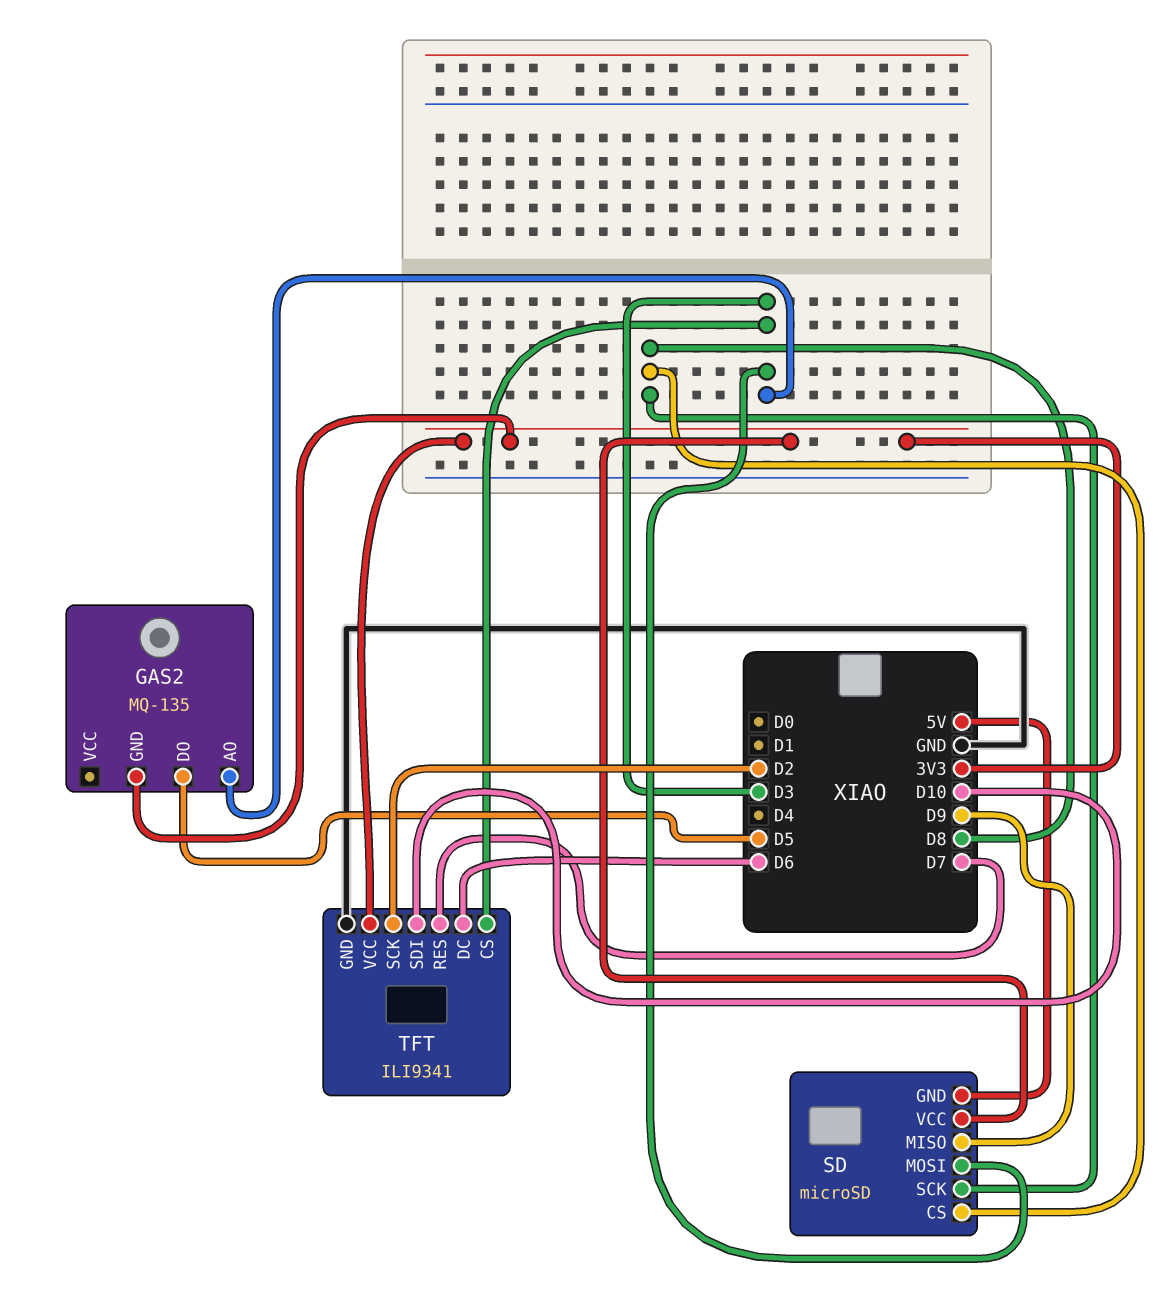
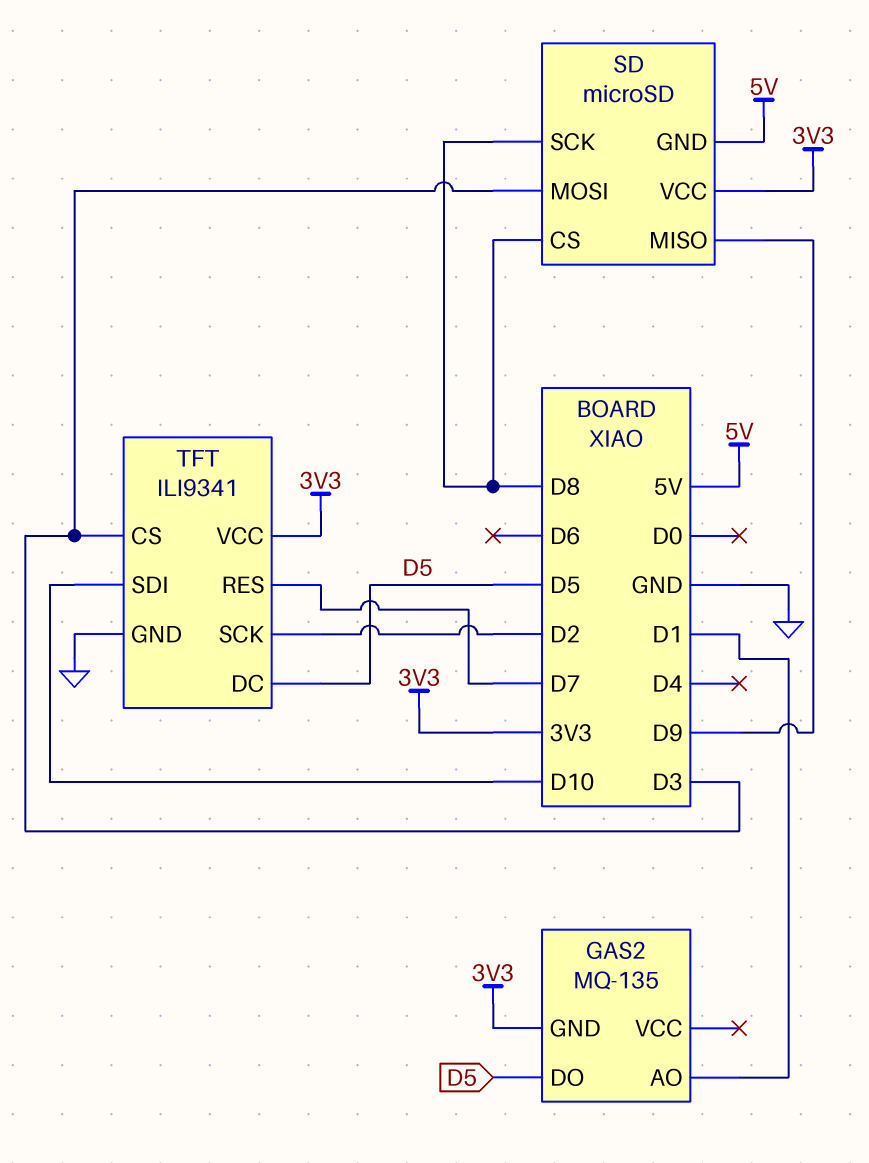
GAS2 pin AO: D3 -> D1
TFT pin DC: D6 -> D5

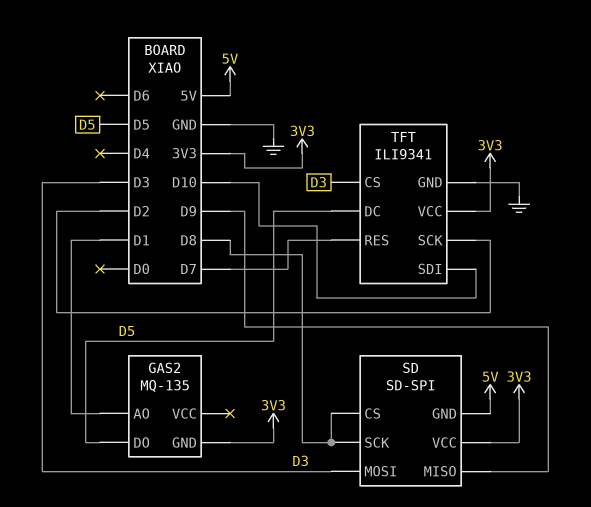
SD: microSD -> SD-SPI

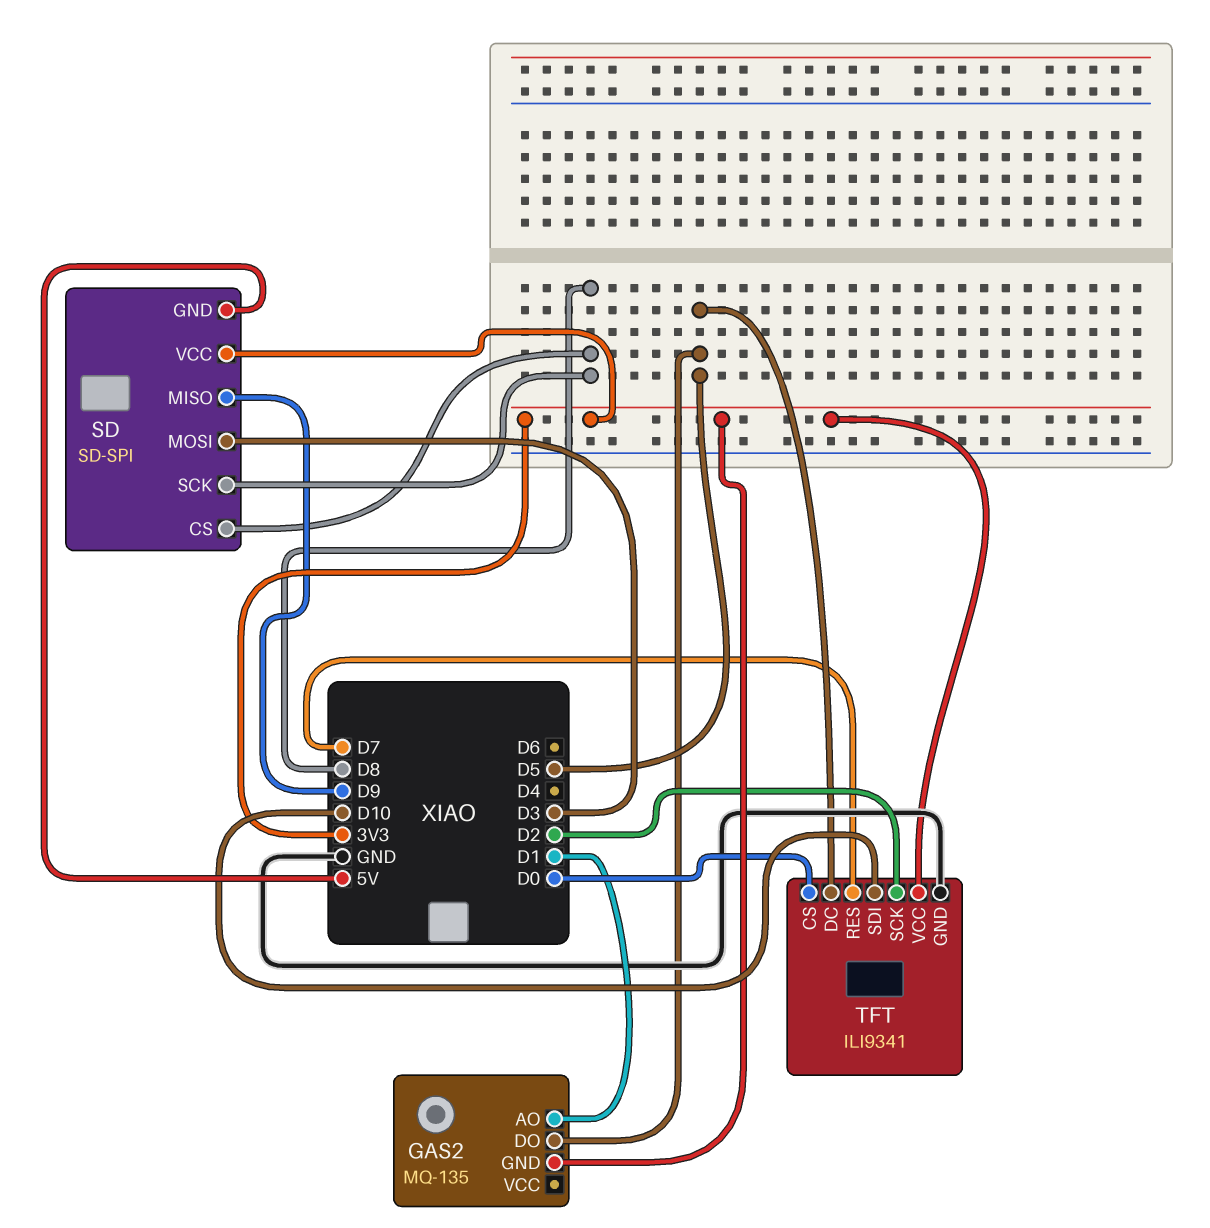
TFT pin CS: D3 -> D0

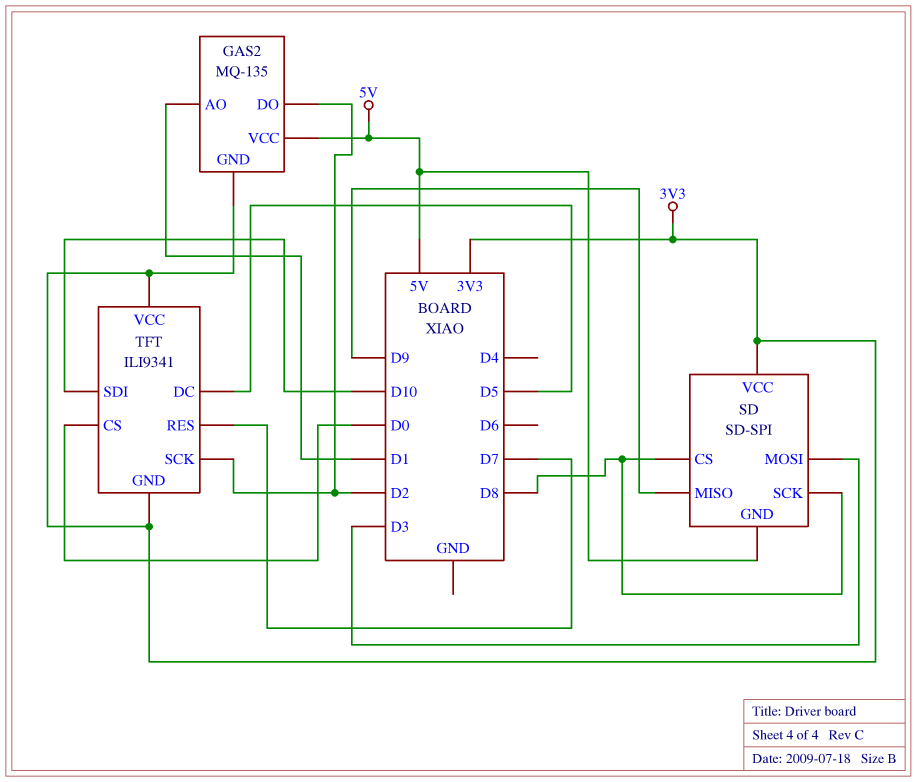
GAS2 pin DO: D5 -> D2
GAS2 pin VCC: none -> 5V
TFT pin GND: GND -> 3V3

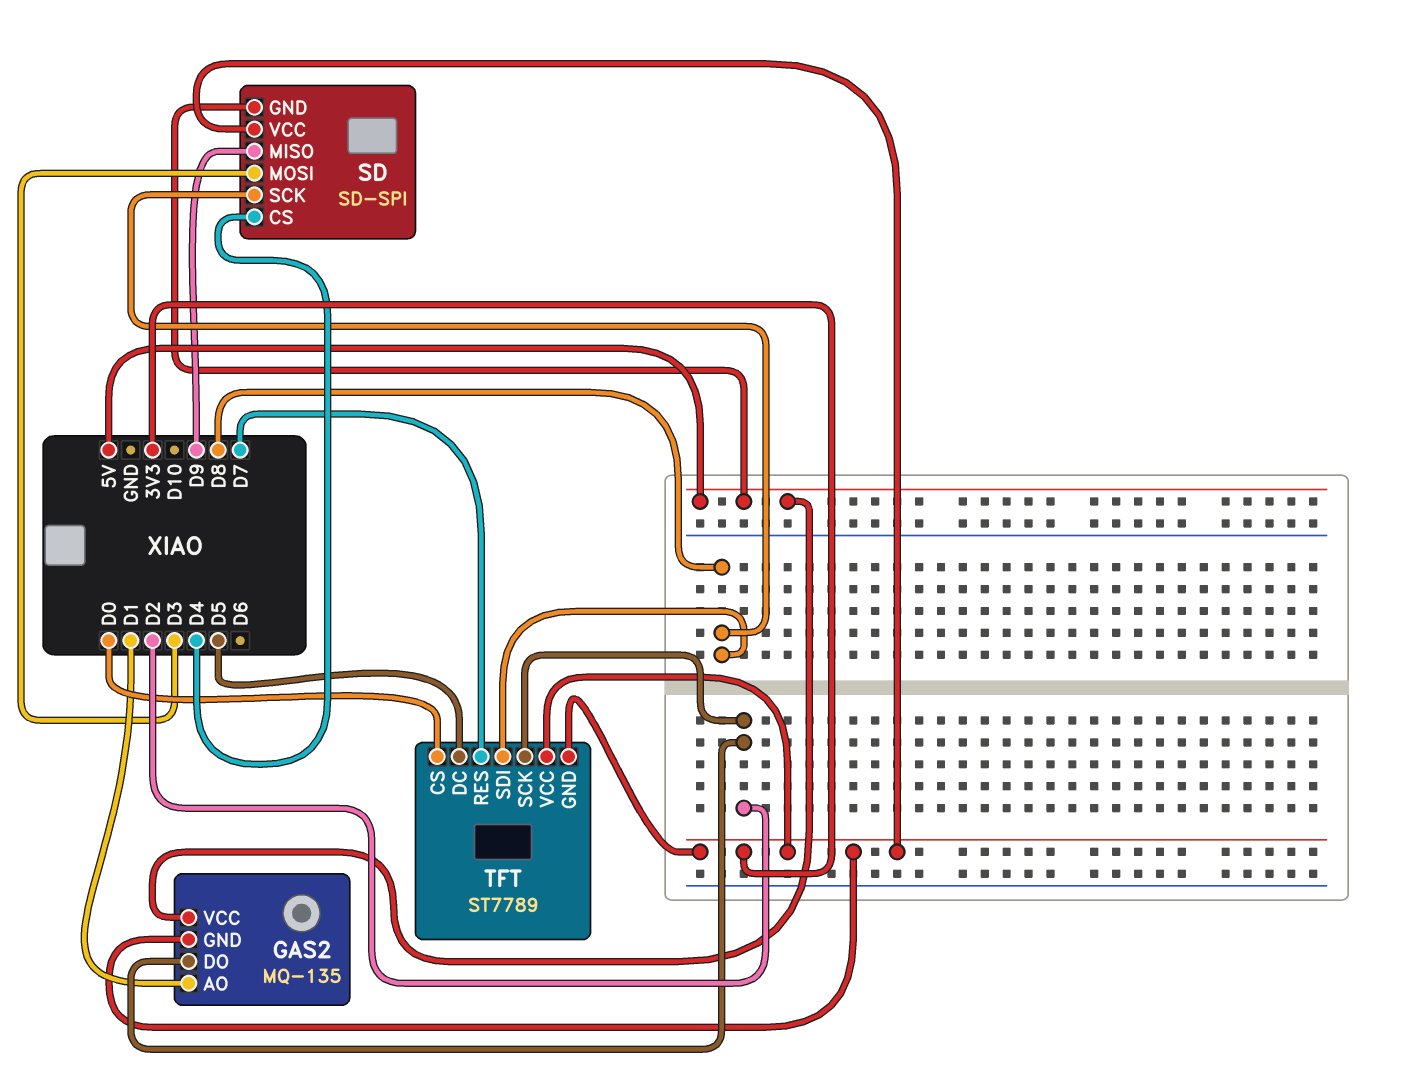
SD pin CS: D8 -> D4
TFT: ILI9341 -> ST7789
TFT pin SDI: D10 -> D8

